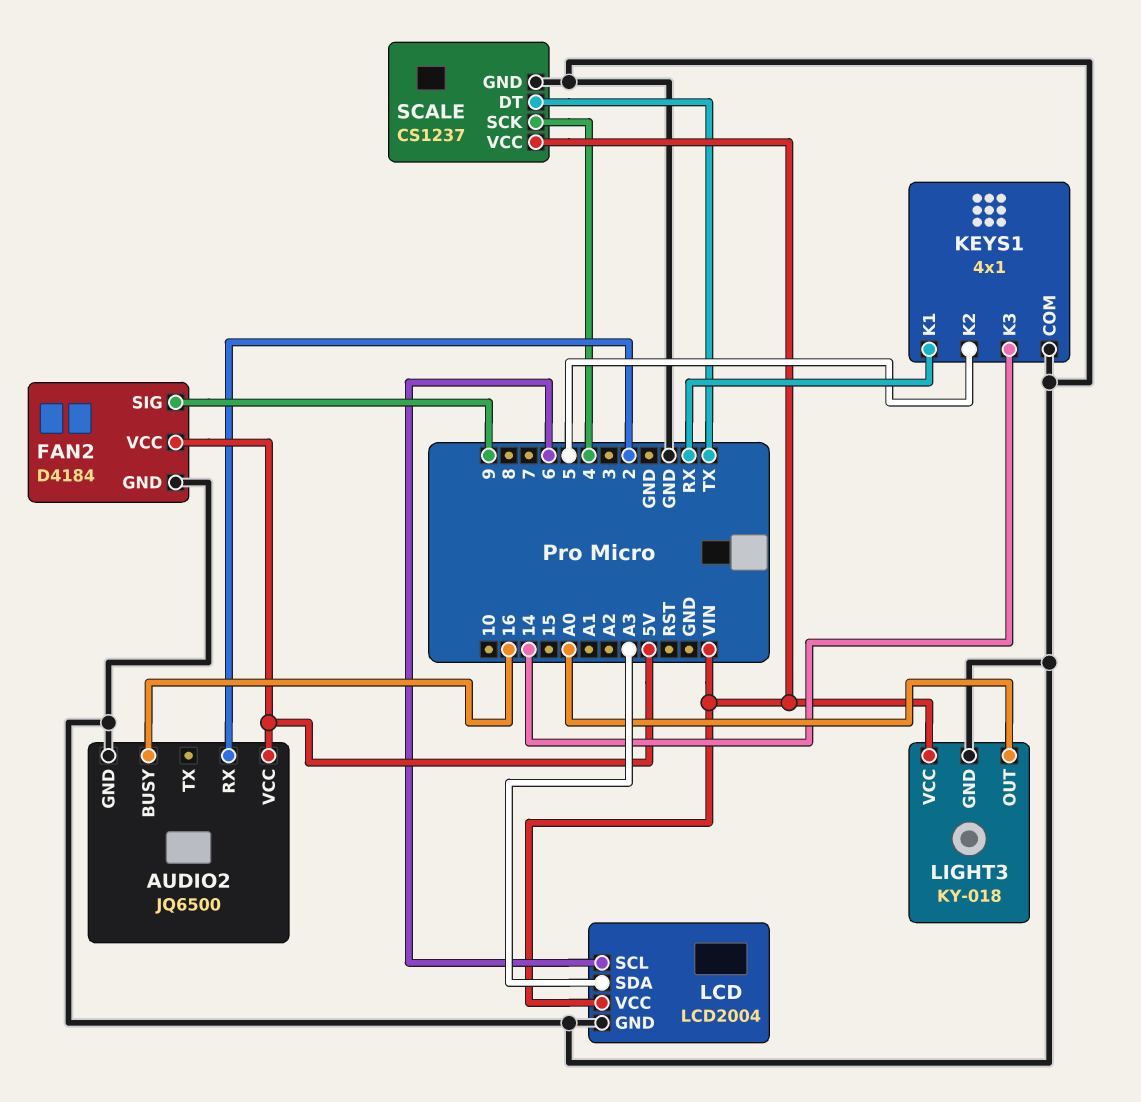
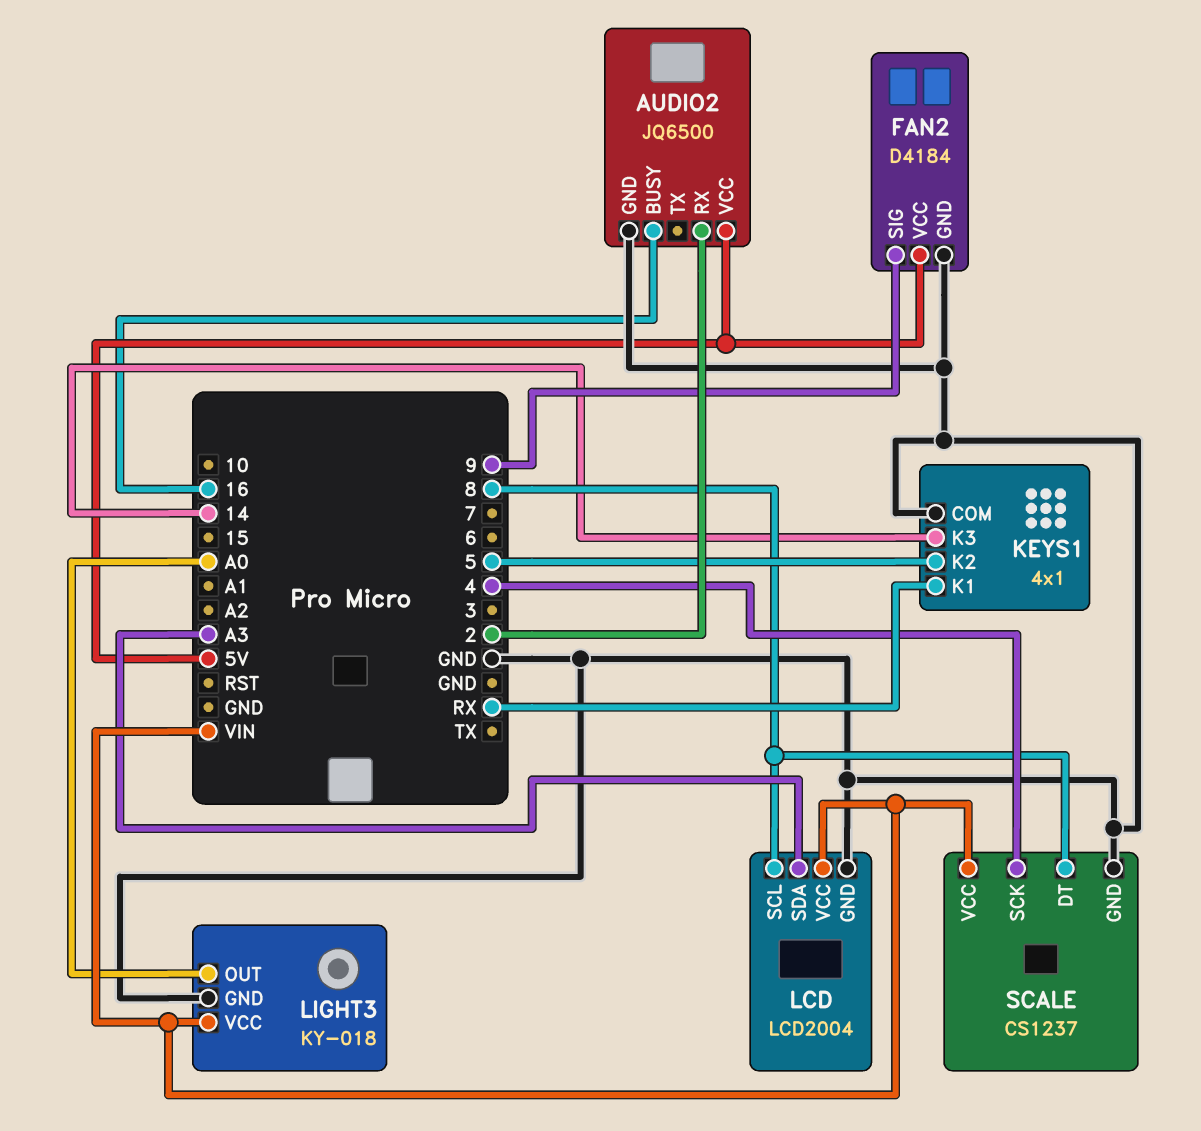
LCD pin SCL: 6 -> 8
SCALE pin DT: TX -> 8

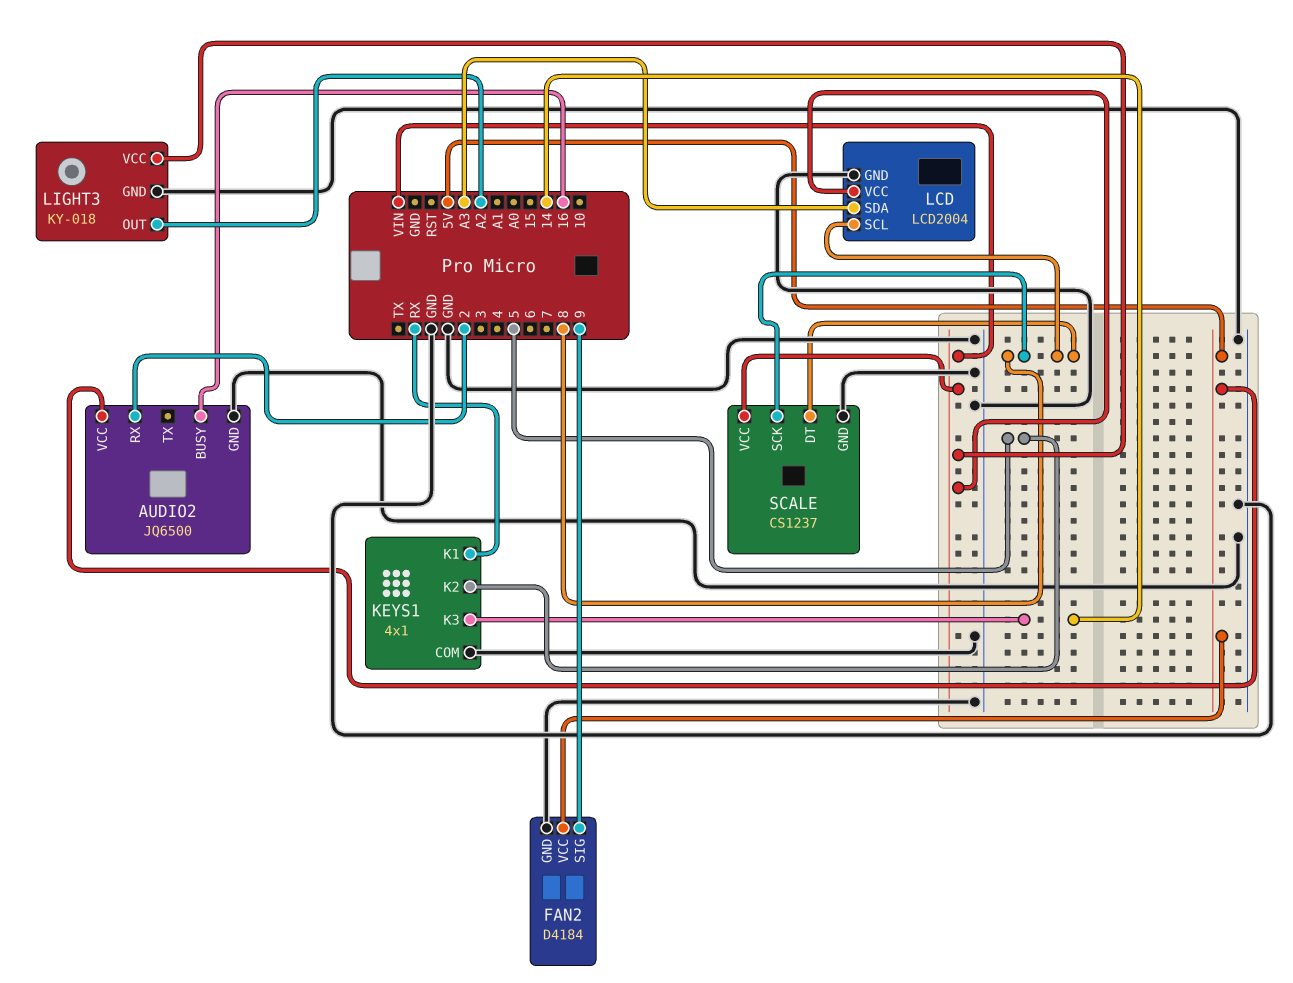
LIGHT3 pin OUT: A0 -> A2
SCALE pin SCK: 4 -> 8

